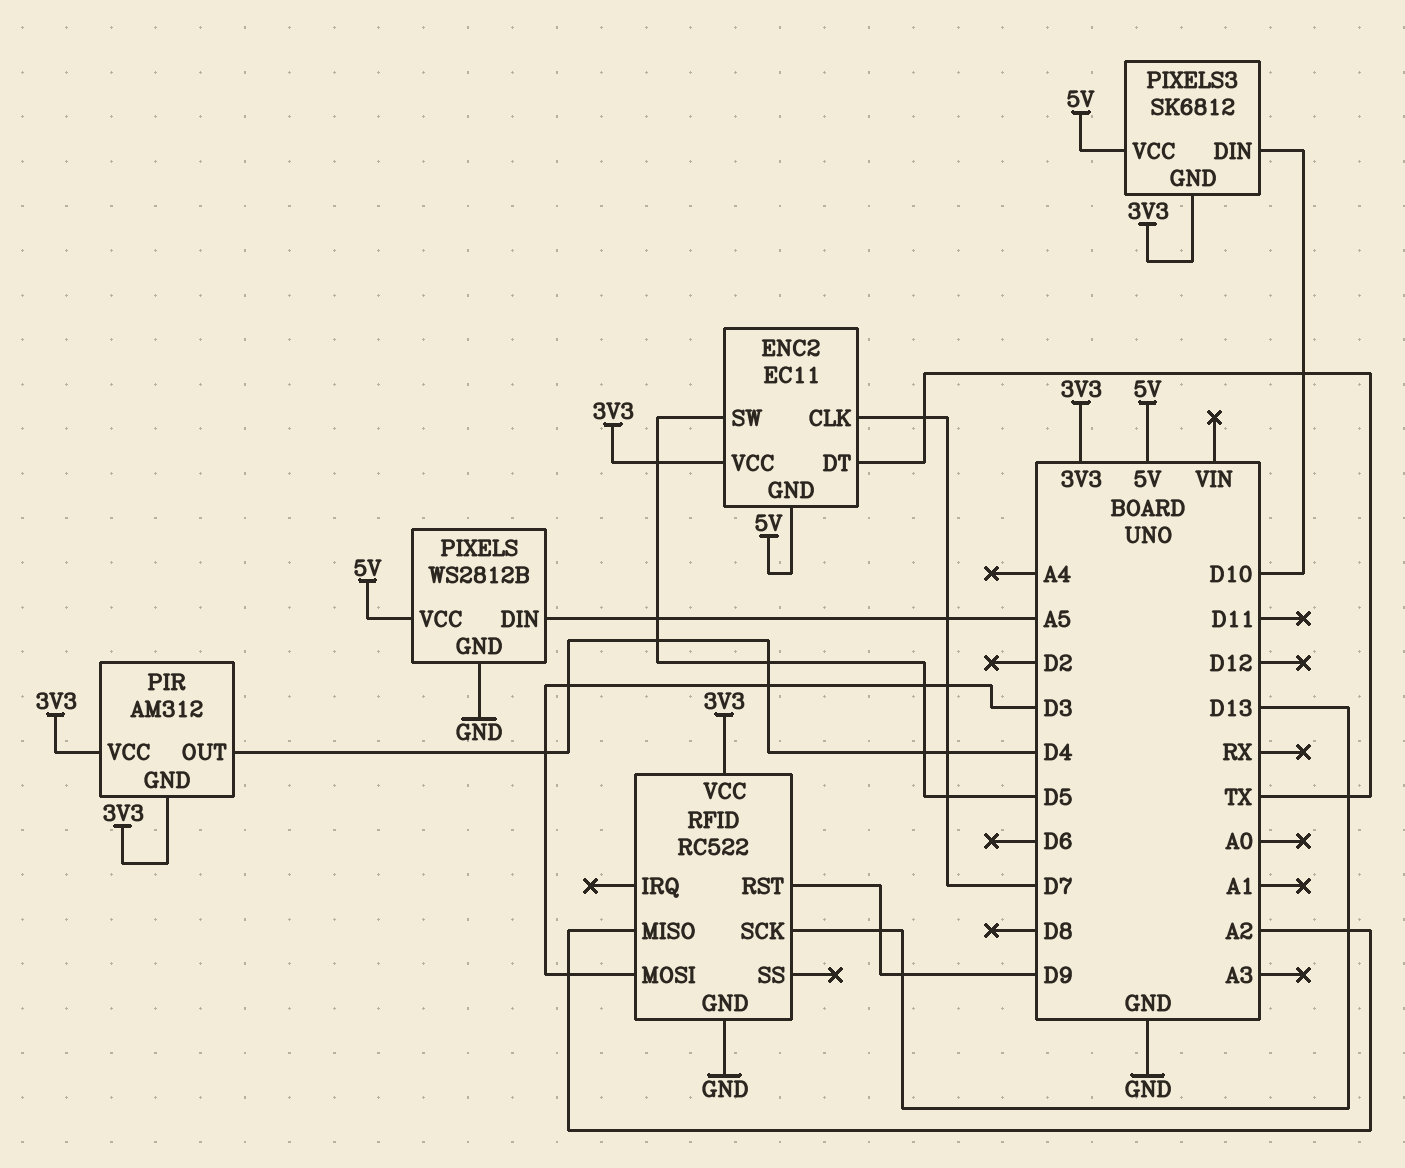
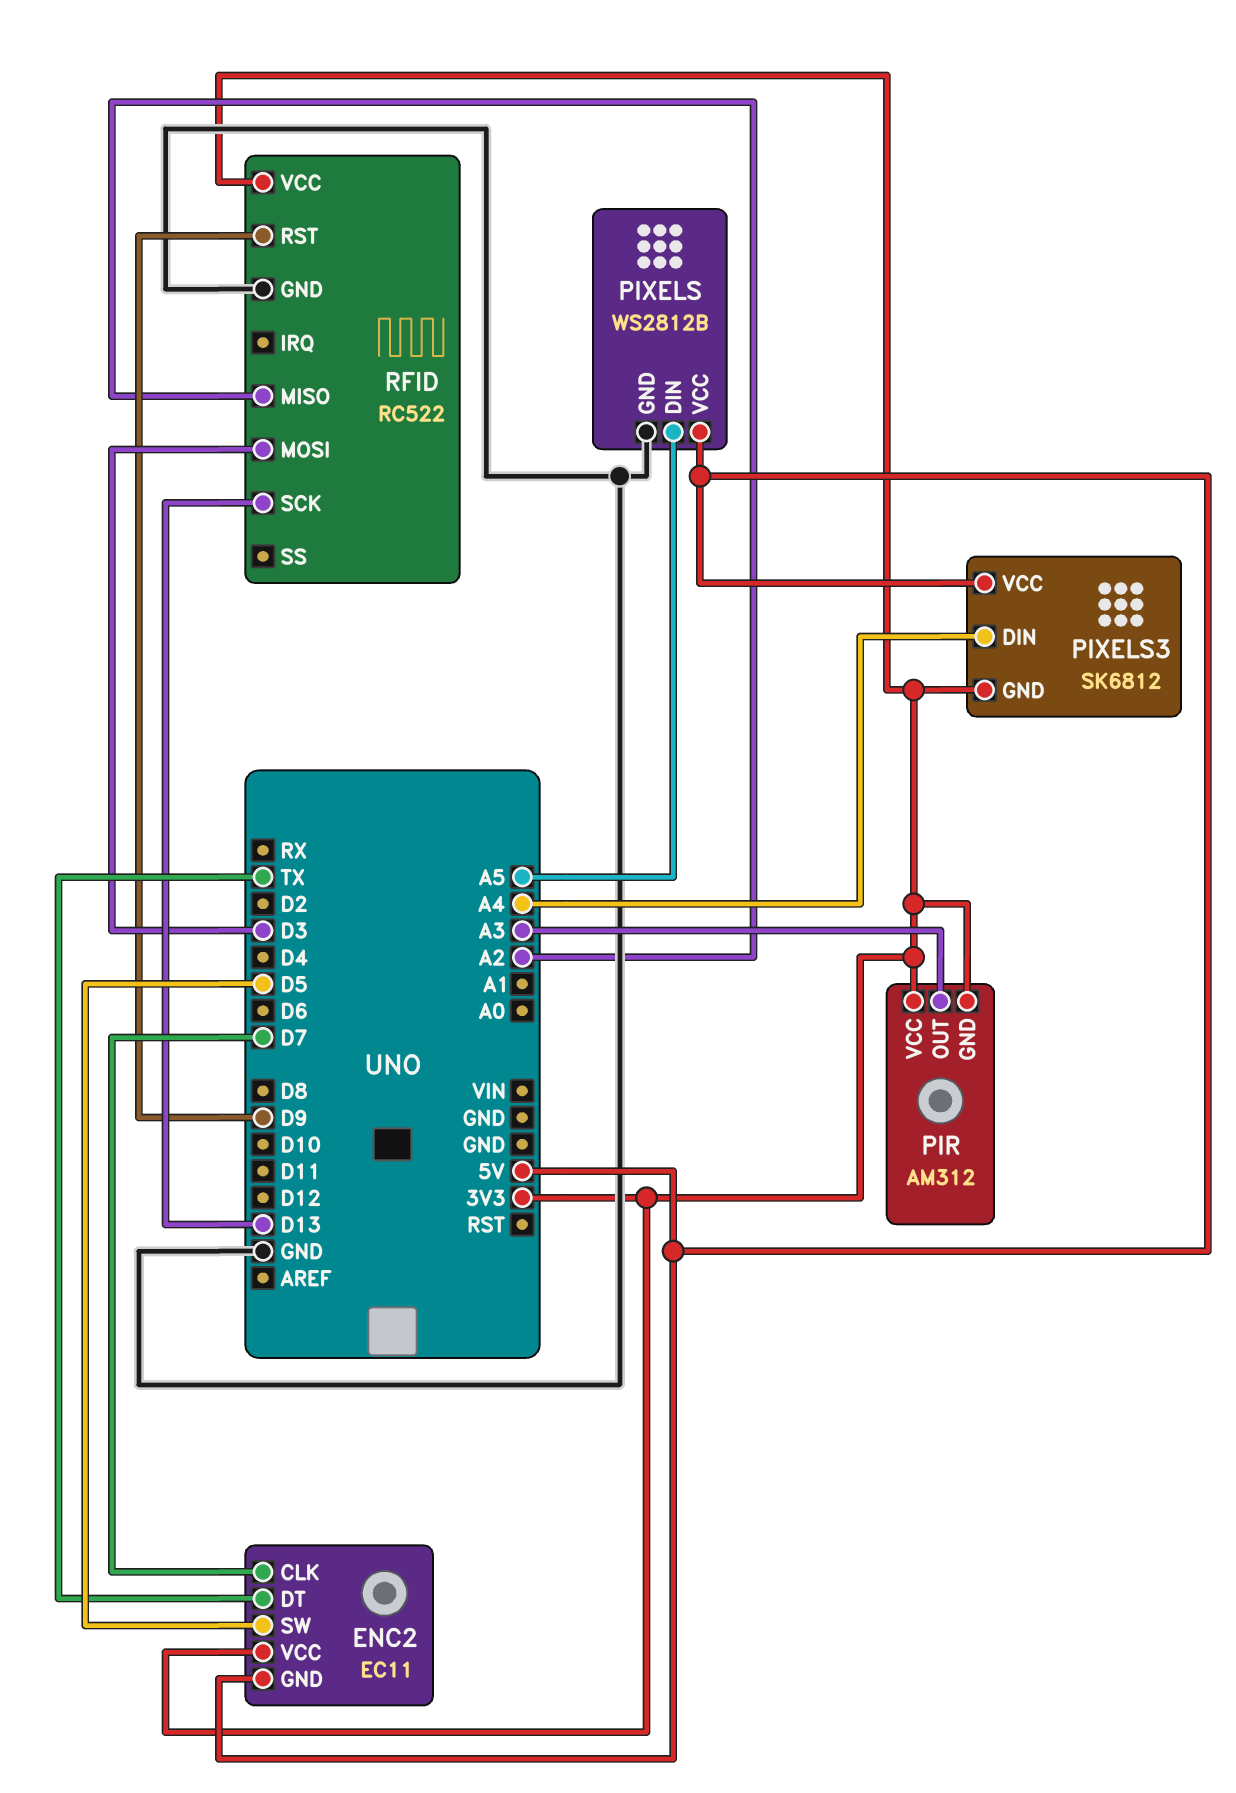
PIR pin OUT: D4 -> A3
PIXELS3 pin DIN: D10 -> A4

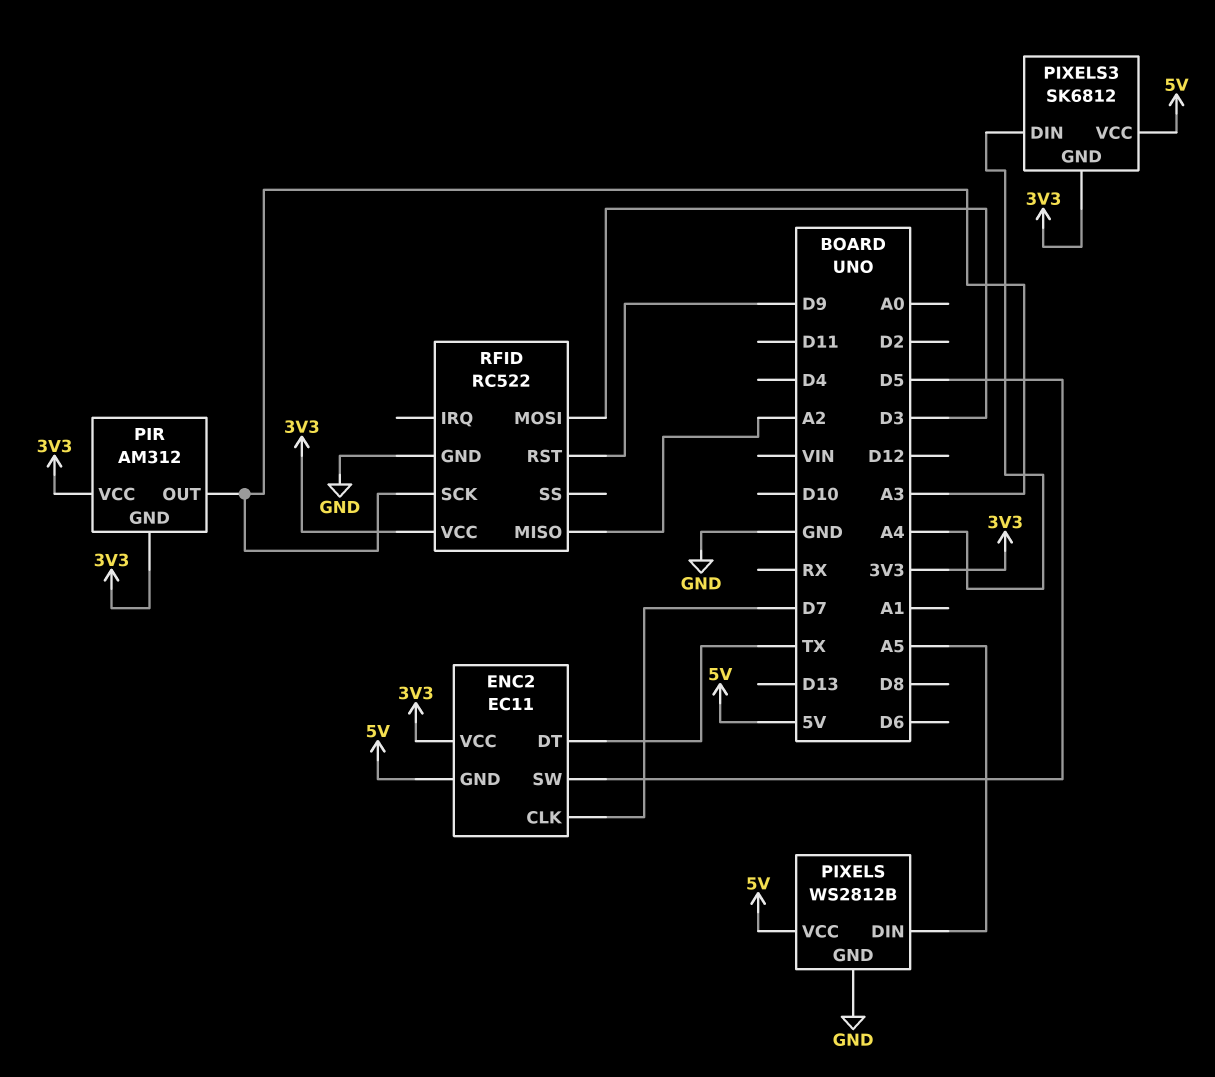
RFID pin SCK: D13 -> A3

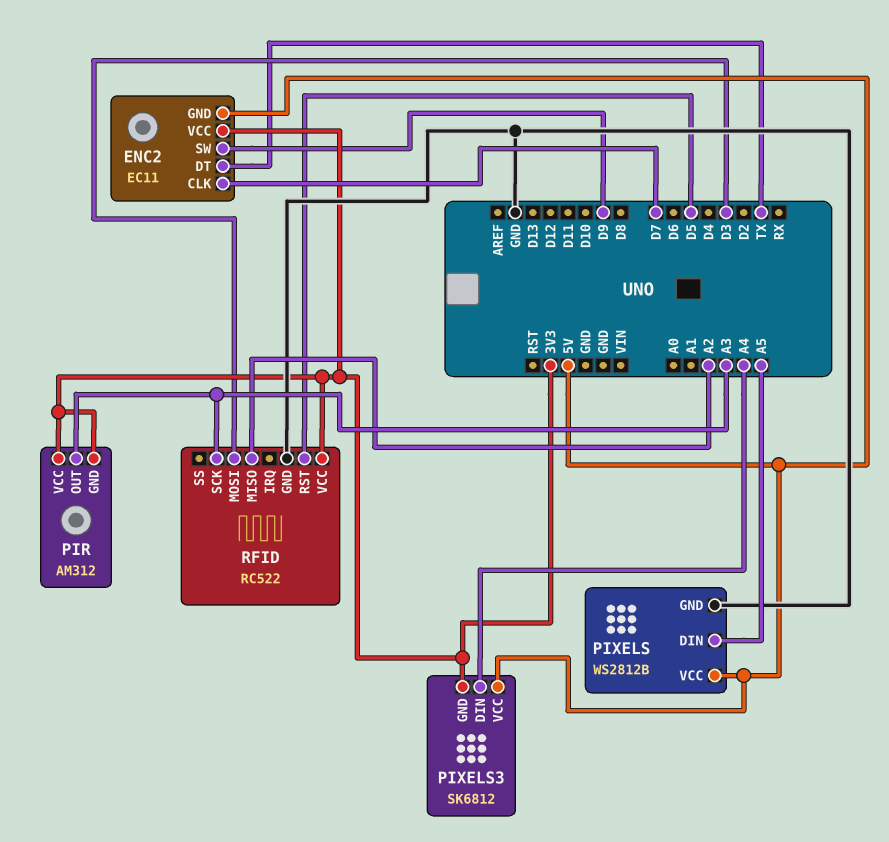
ENC2 pin SW: D5 -> D9
RFID pin RST: D9 -> D5

